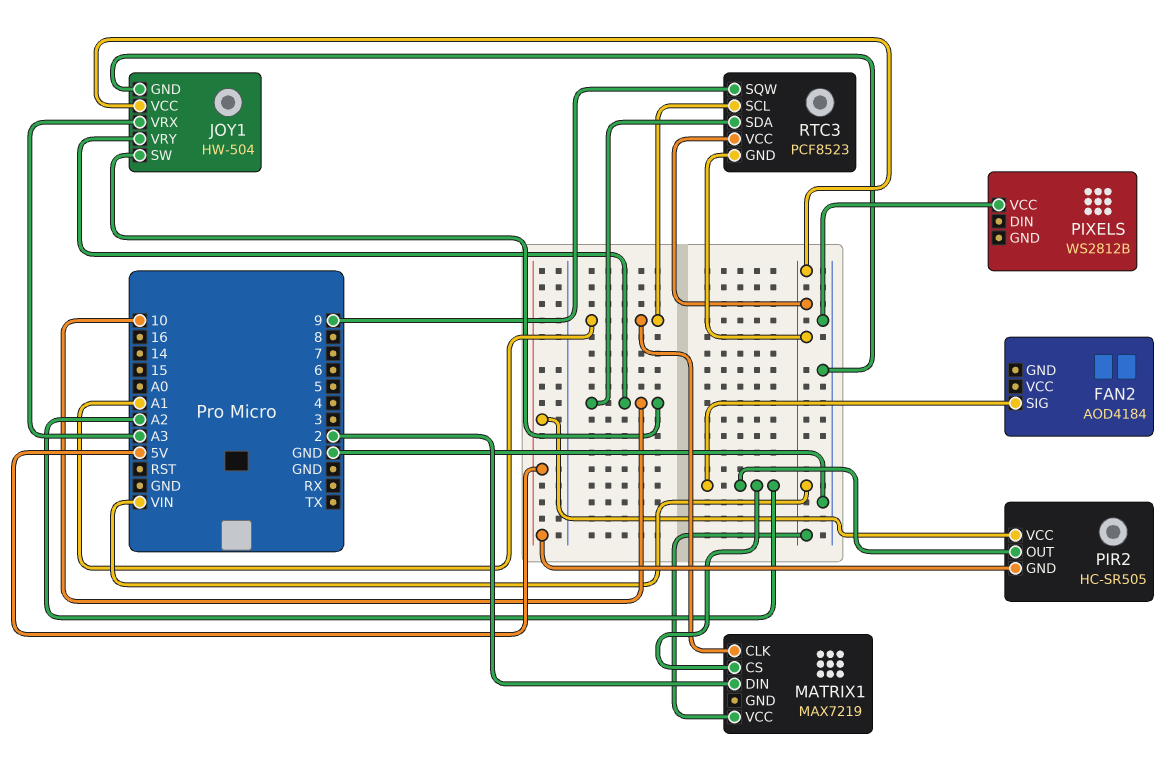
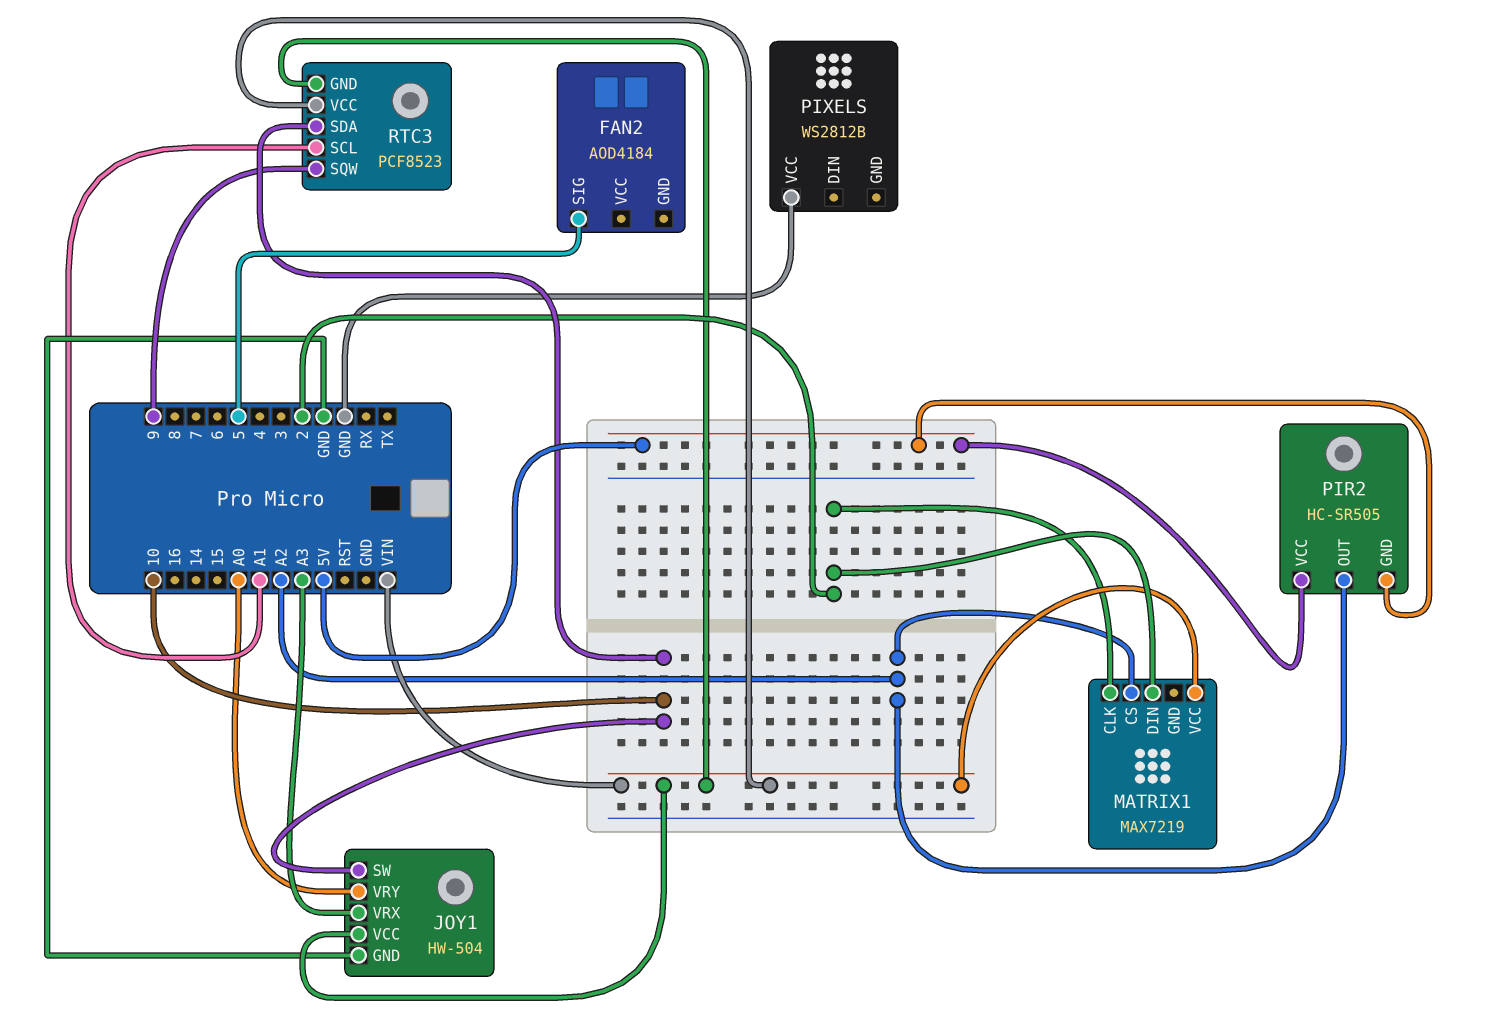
FAN2 pin SIG: A2 -> 5
JOY1 pin VRY: 10 -> A0
MATRIX1 pin CLK: A1 -> 2

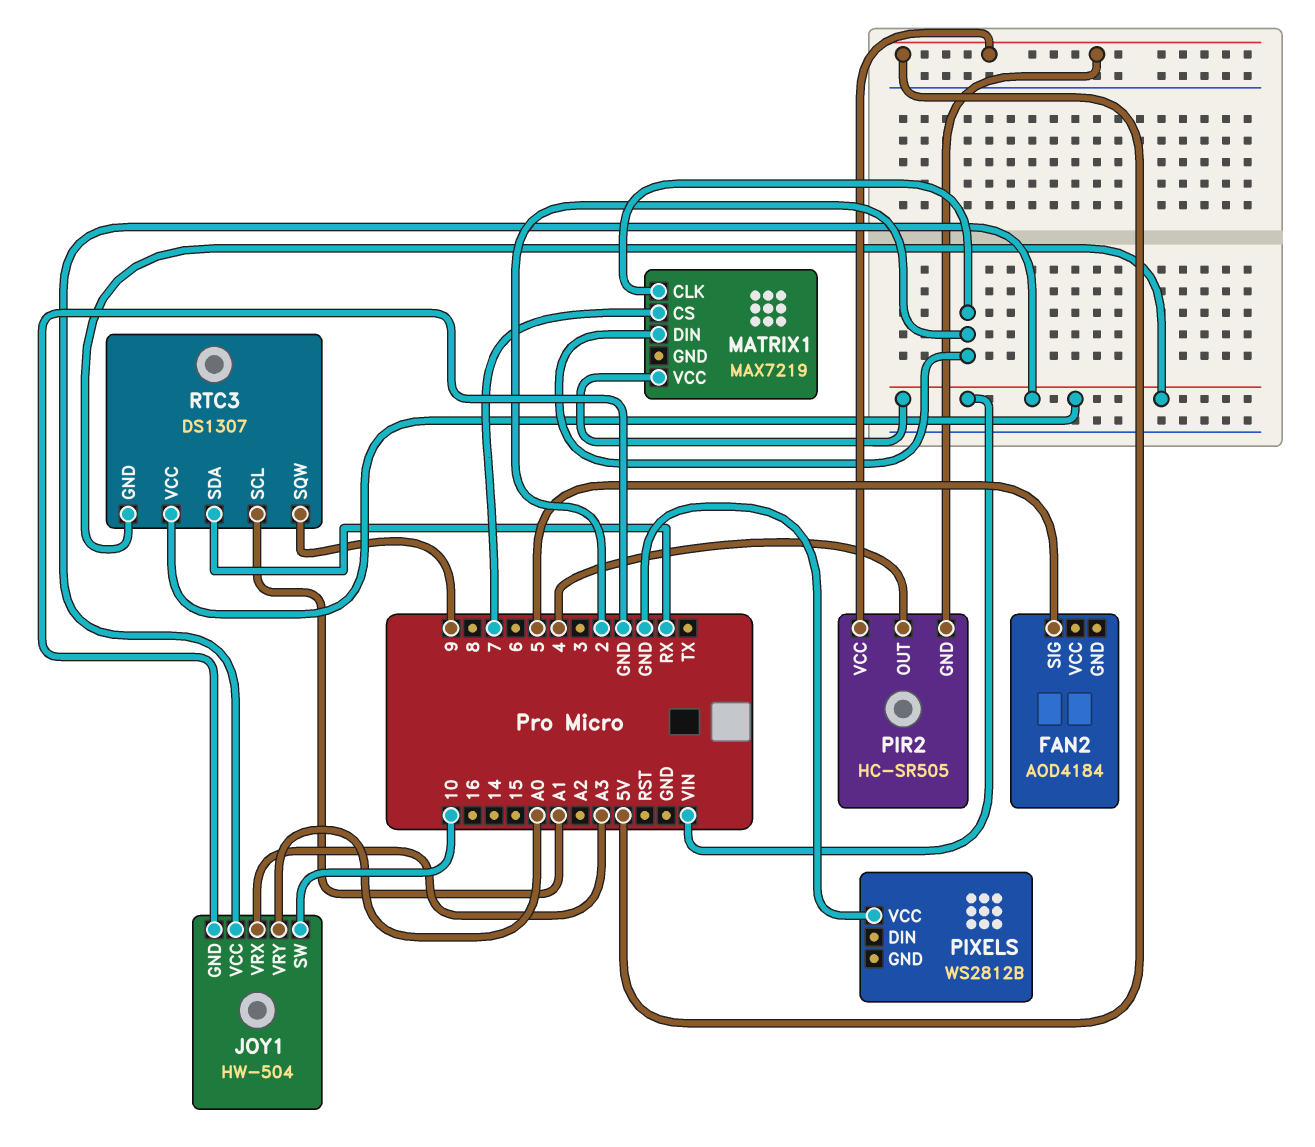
MATRIX1 pin CS: A2 -> 7
PIR2 pin OUT: A2 -> 4
RTC3: PCF8523 -> DS1307
RTC3 pin SDA: 10 -> RX

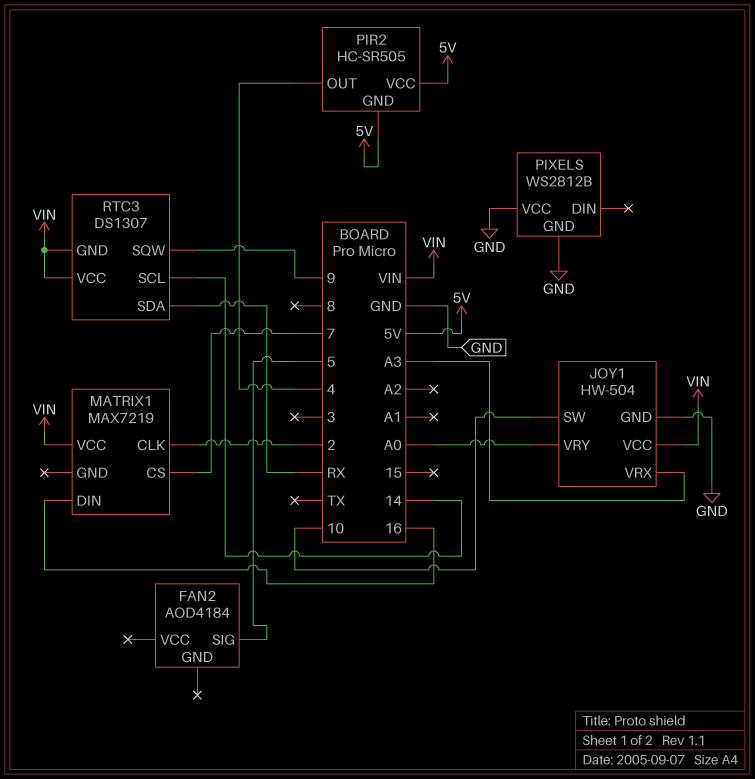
MATRIX1 pin DIN: 2 -> 16
PIXELS pin GND: none -> GND
RTC3 pin SCL: A1 -> 14

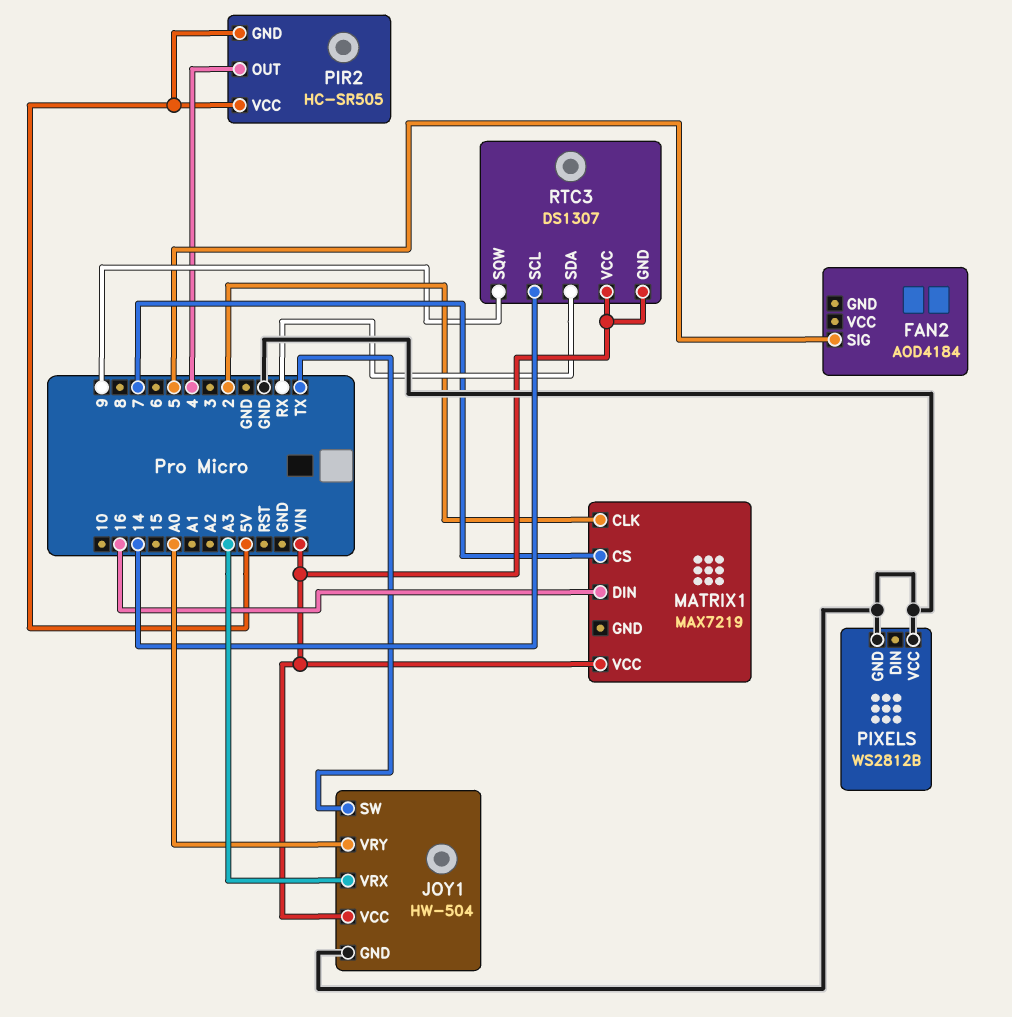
JOY1 pin SW: 10 -> TX

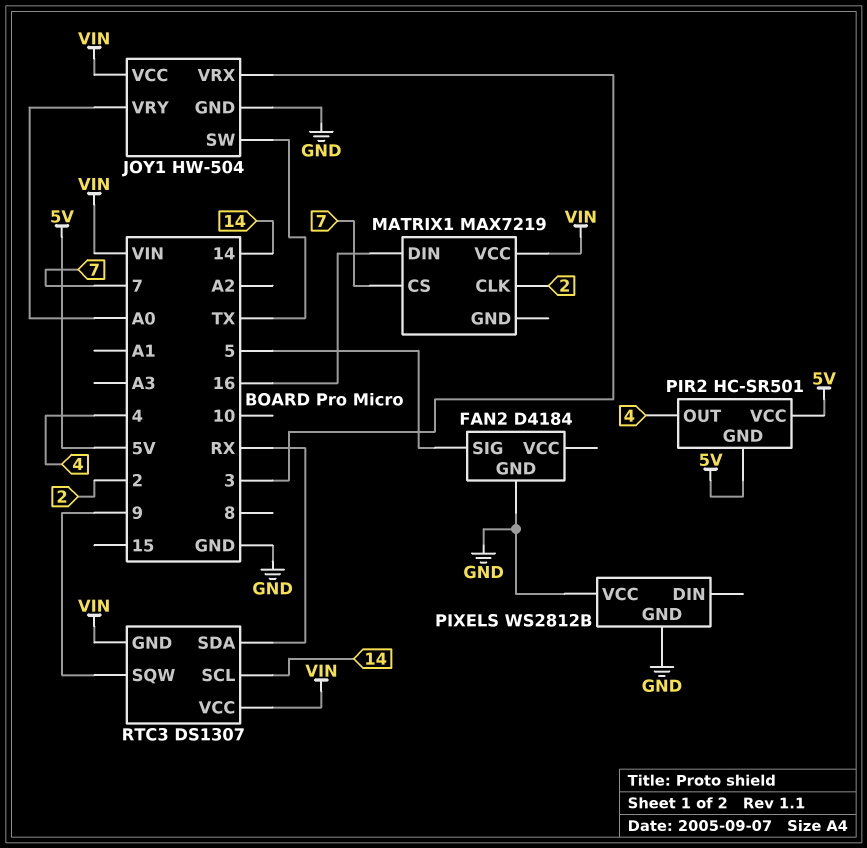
FAN2: AOD4184 -> D4184
FAN2 pin GND: none -> GND
JOY1 pin VRX: A3 -> 3
PIR2: HC-SR505 -> HC-SR501

